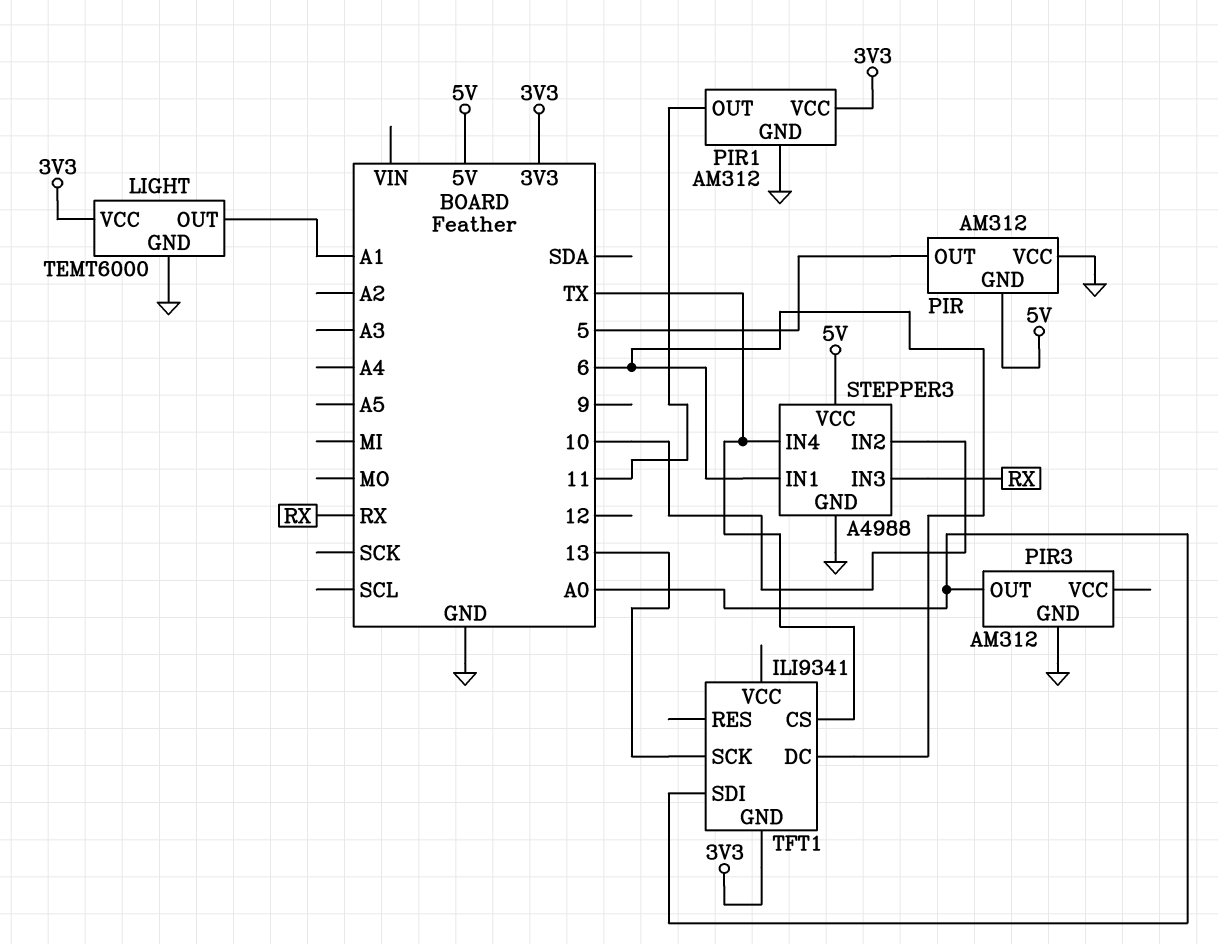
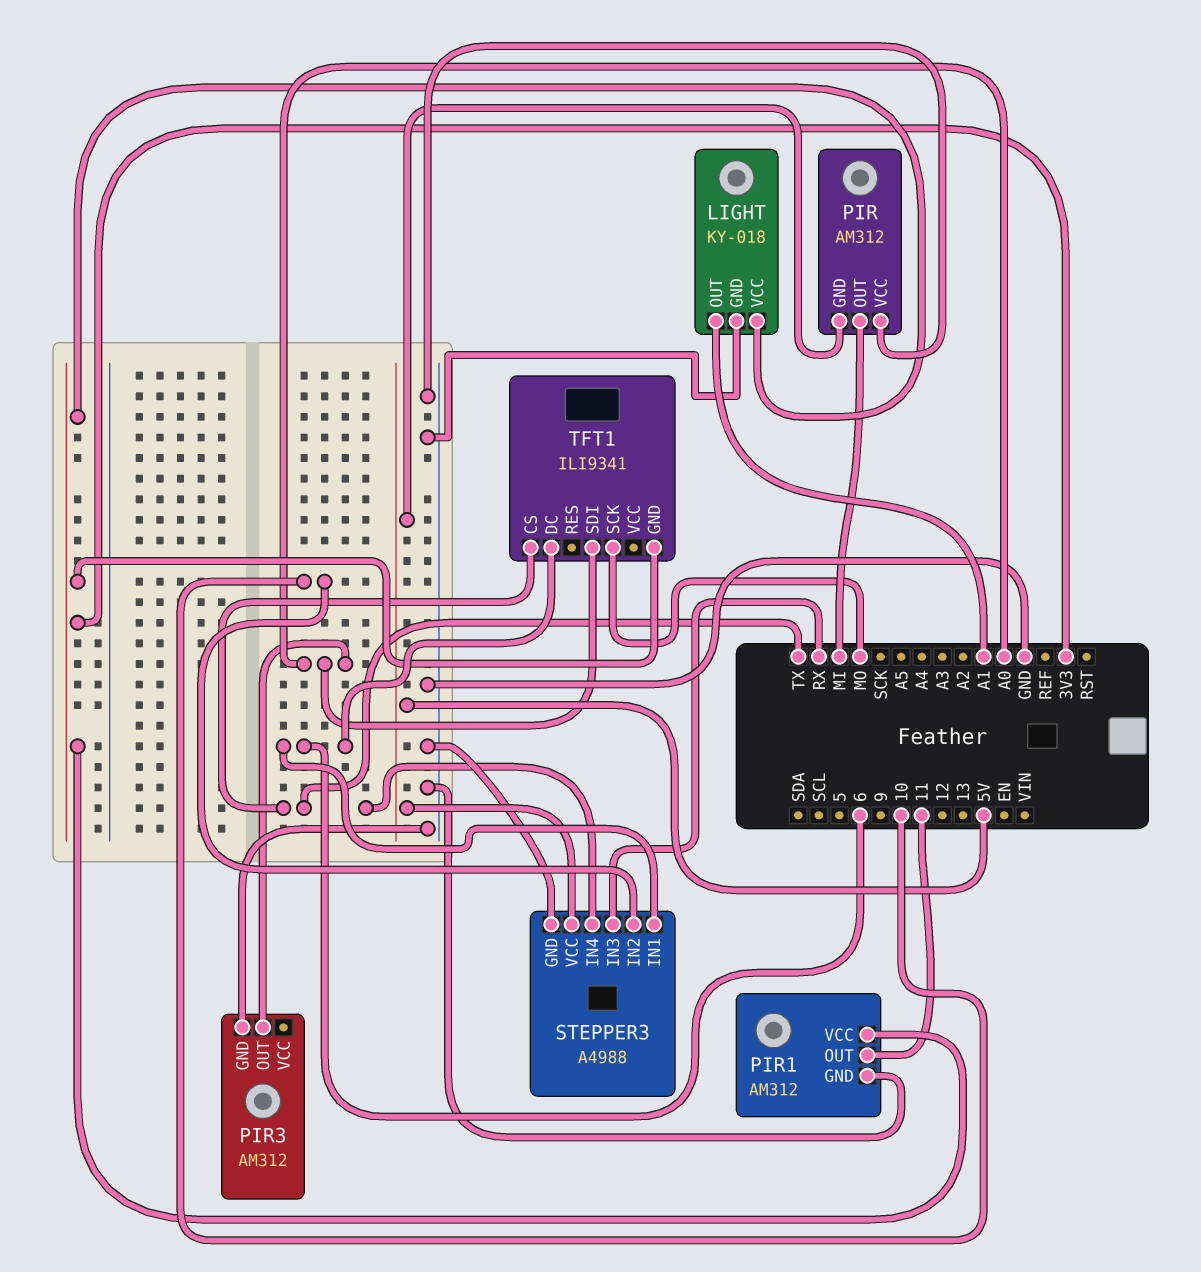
LIGHT: TEMT6000 -> KY-018
PIR pin OUT: 5 -> MI
TFT1 pin SCK: 13 -> MO

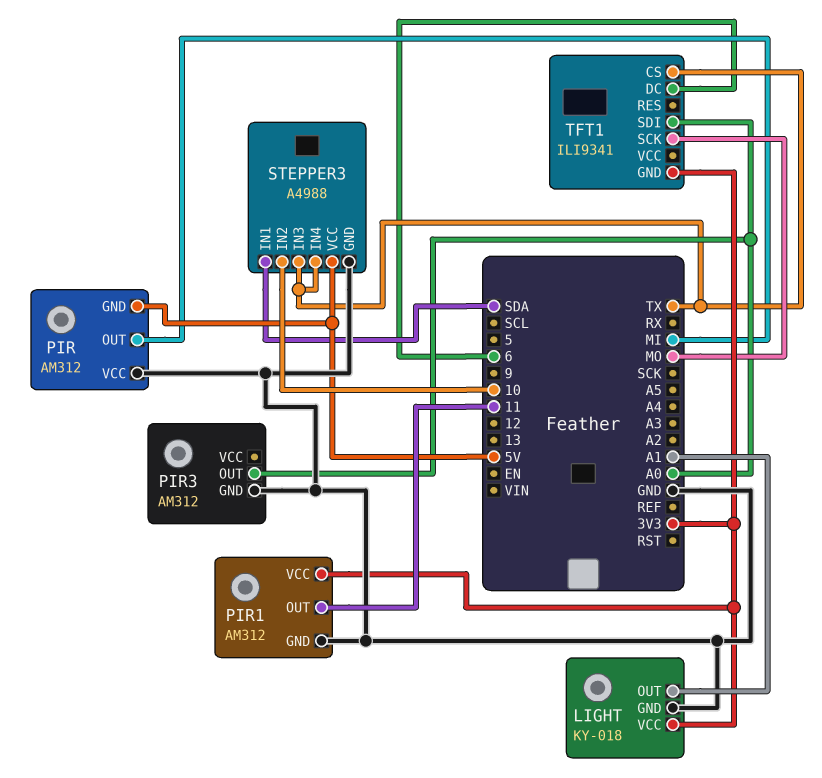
STEPPER3 pin IN1: 6 -> SDA
STEPPER3 pin IN3: RX -> TX

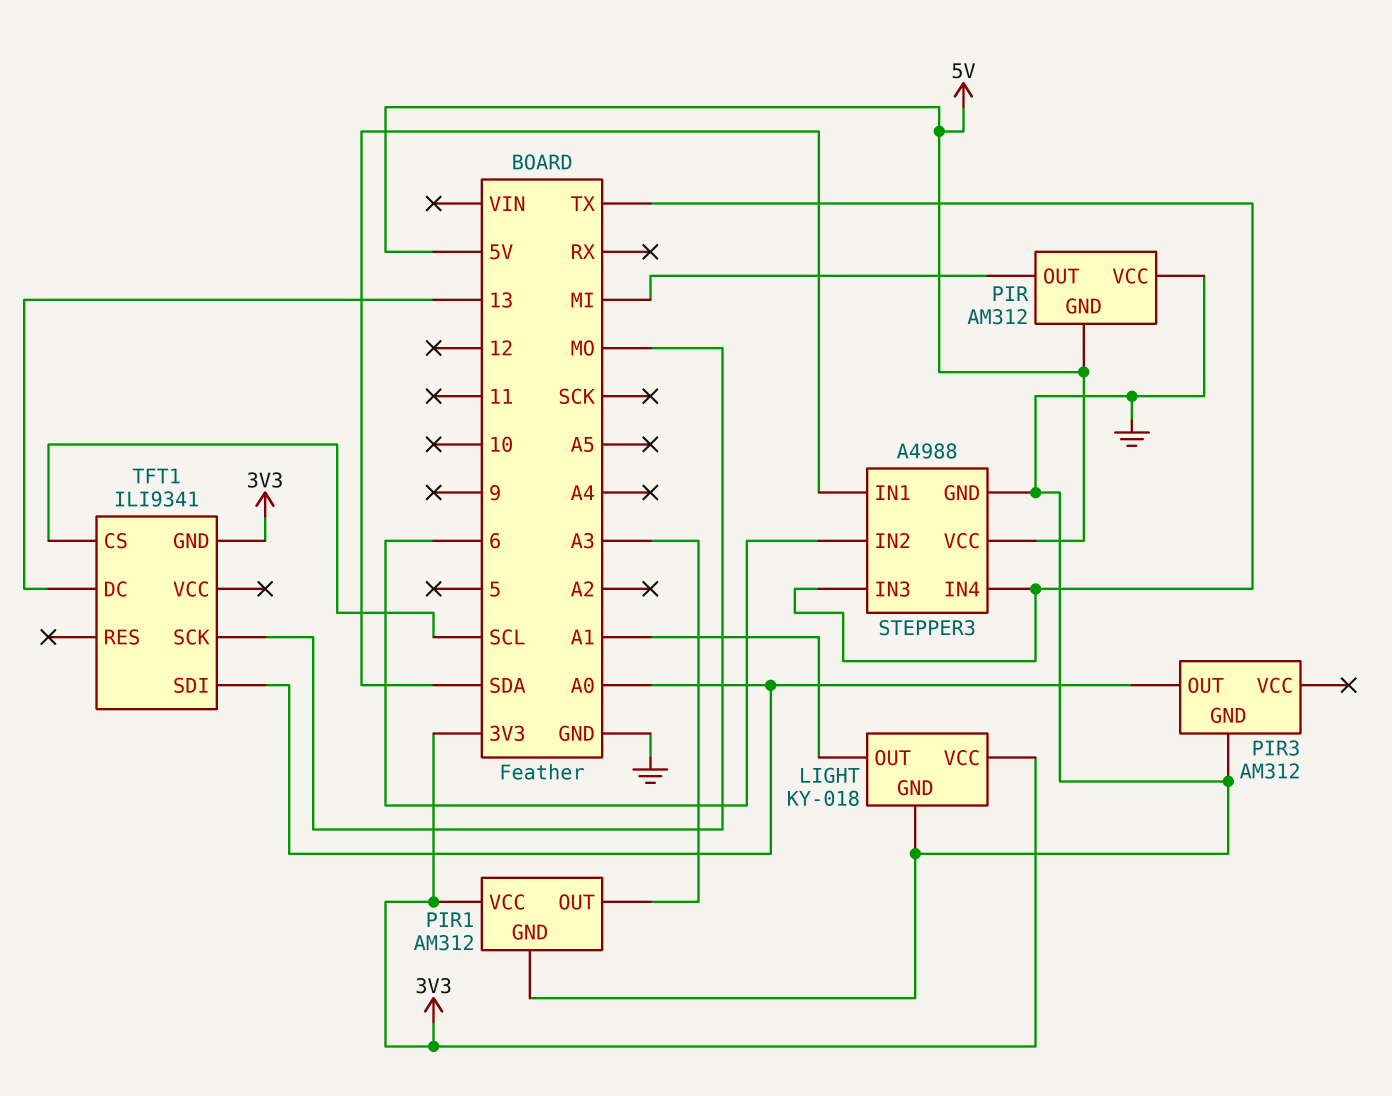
PIR1 pin OUT: 11 -> A3
STEPPER3 pin IN2: 10 -> 6
TFT1 pin CS: TX -> SCL
TFT1 pin DC: 6 -> 13

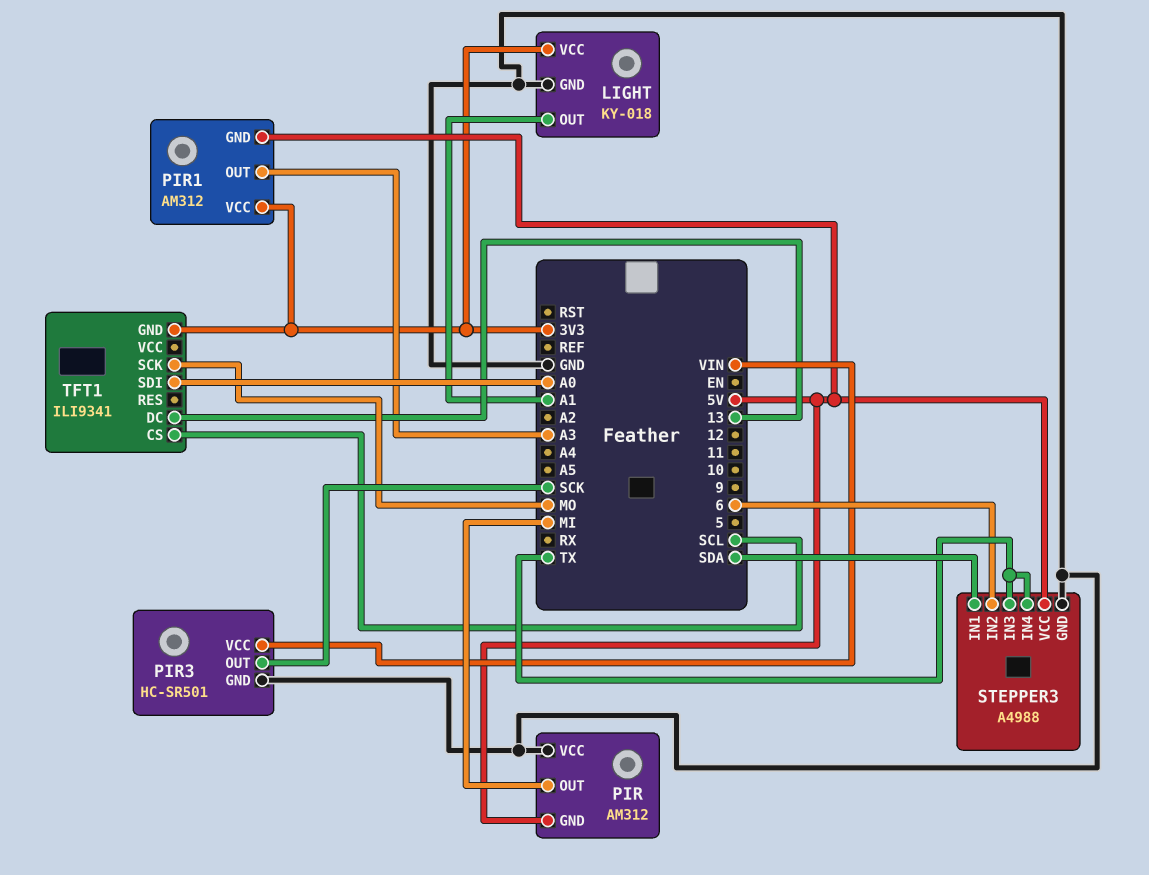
PIR1 pin GND: GND -> 5V
PIR3: AM312 -> HC-SR501
PIR3 pin OUT: A0 -> SCK
PIR3 pin VCC: none -> VIN

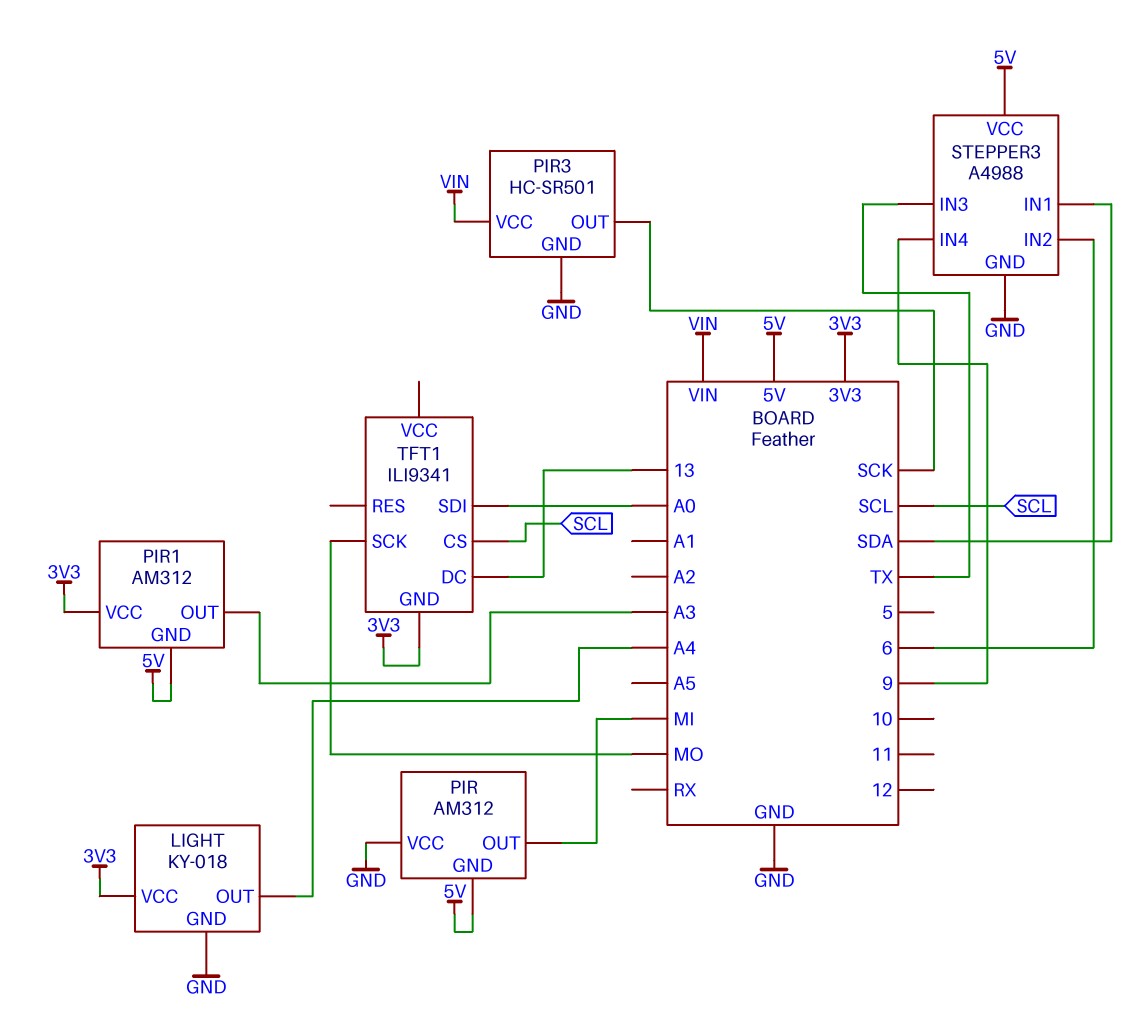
LIGHT pin OUT: A1 -> A4
STEPPER3 pin IN4: TX -> 9

